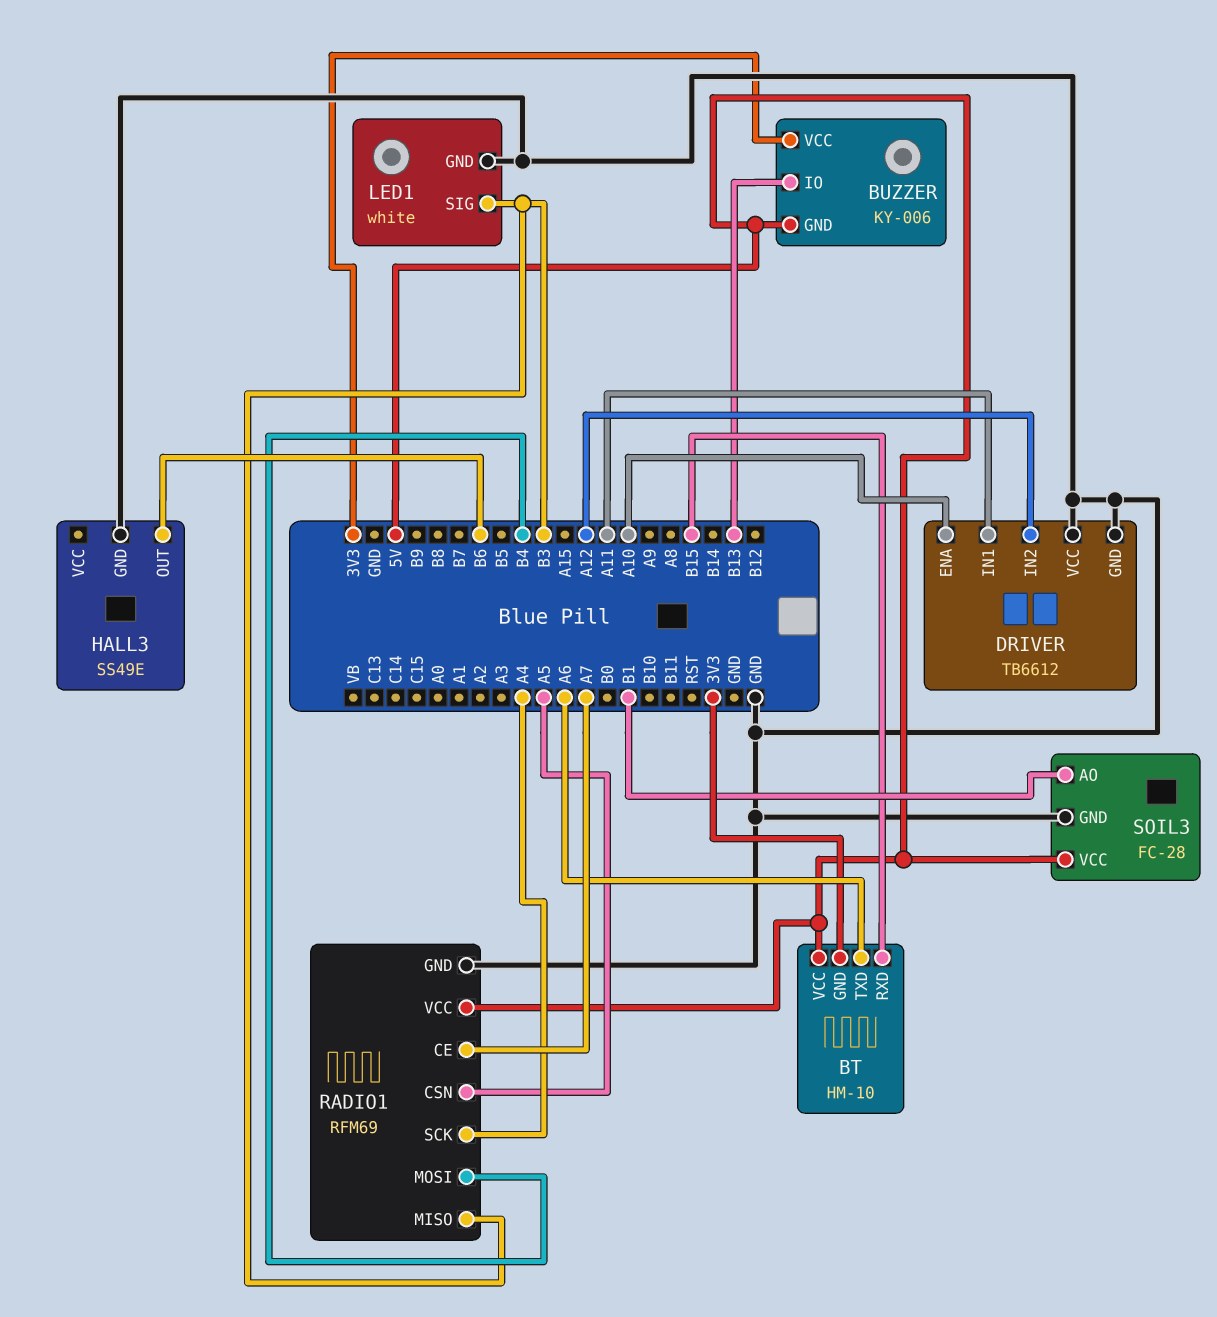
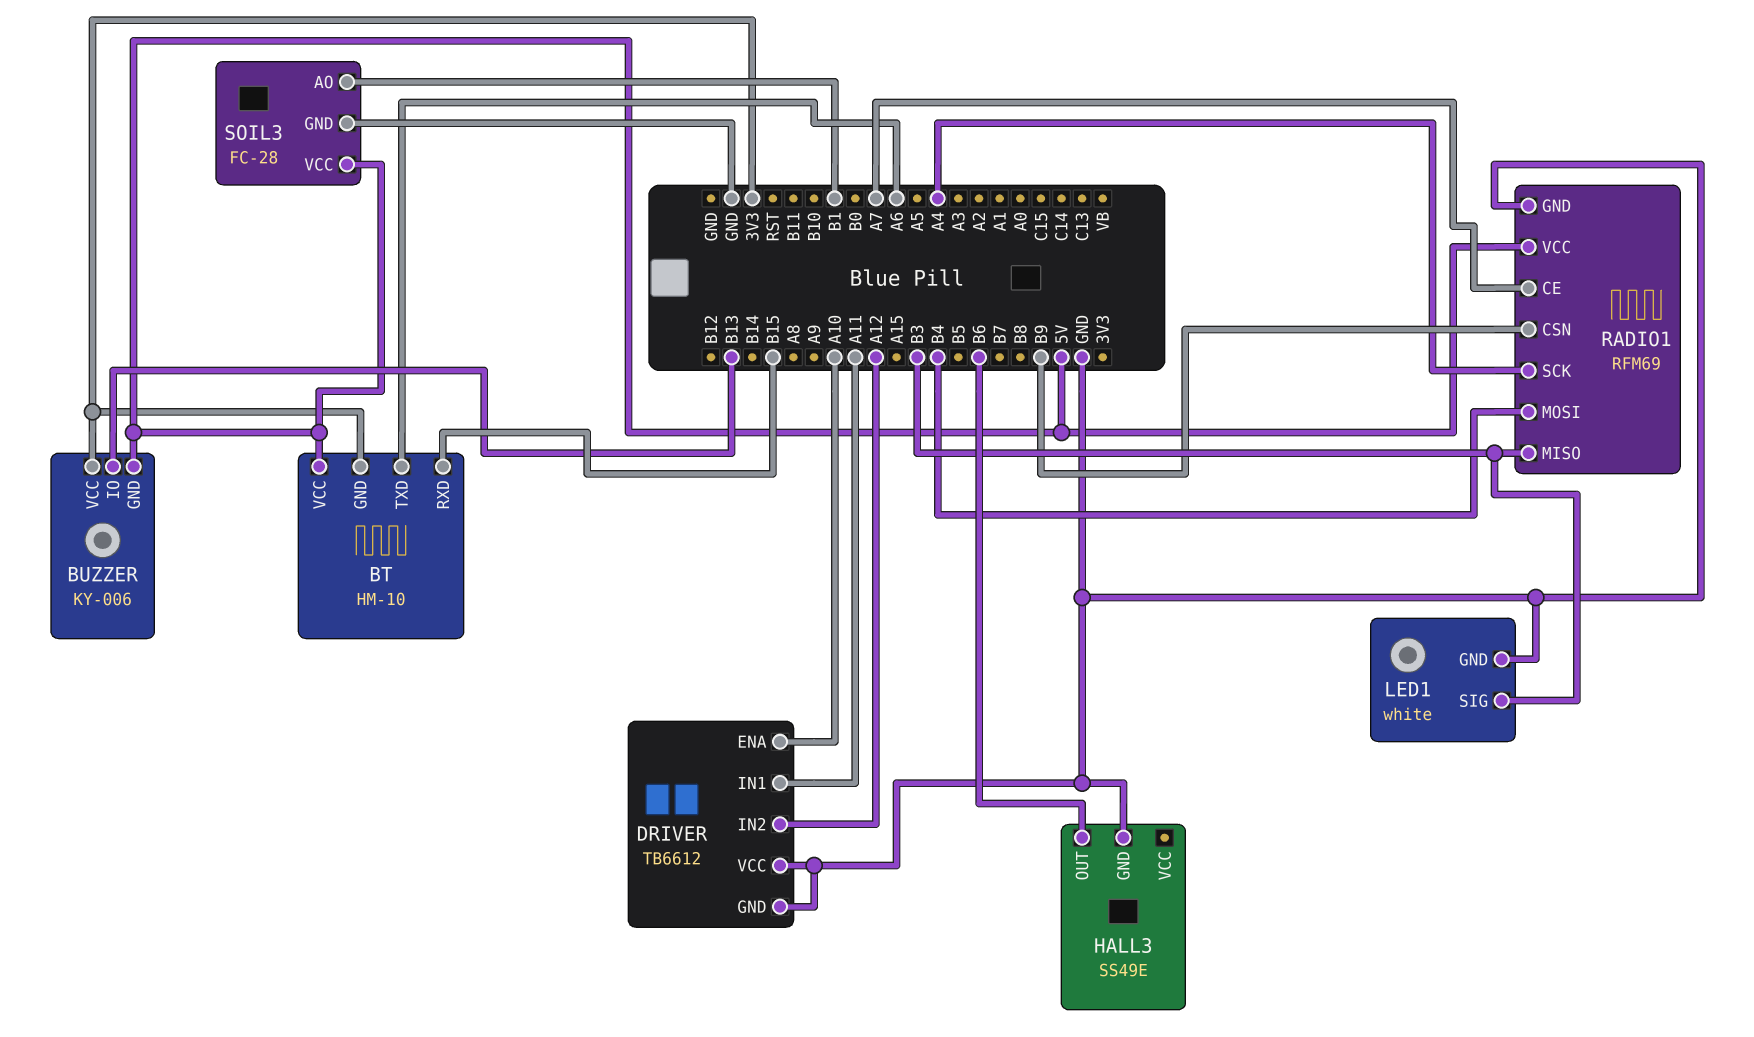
RADIO1 pin CSN: A5 -> B9

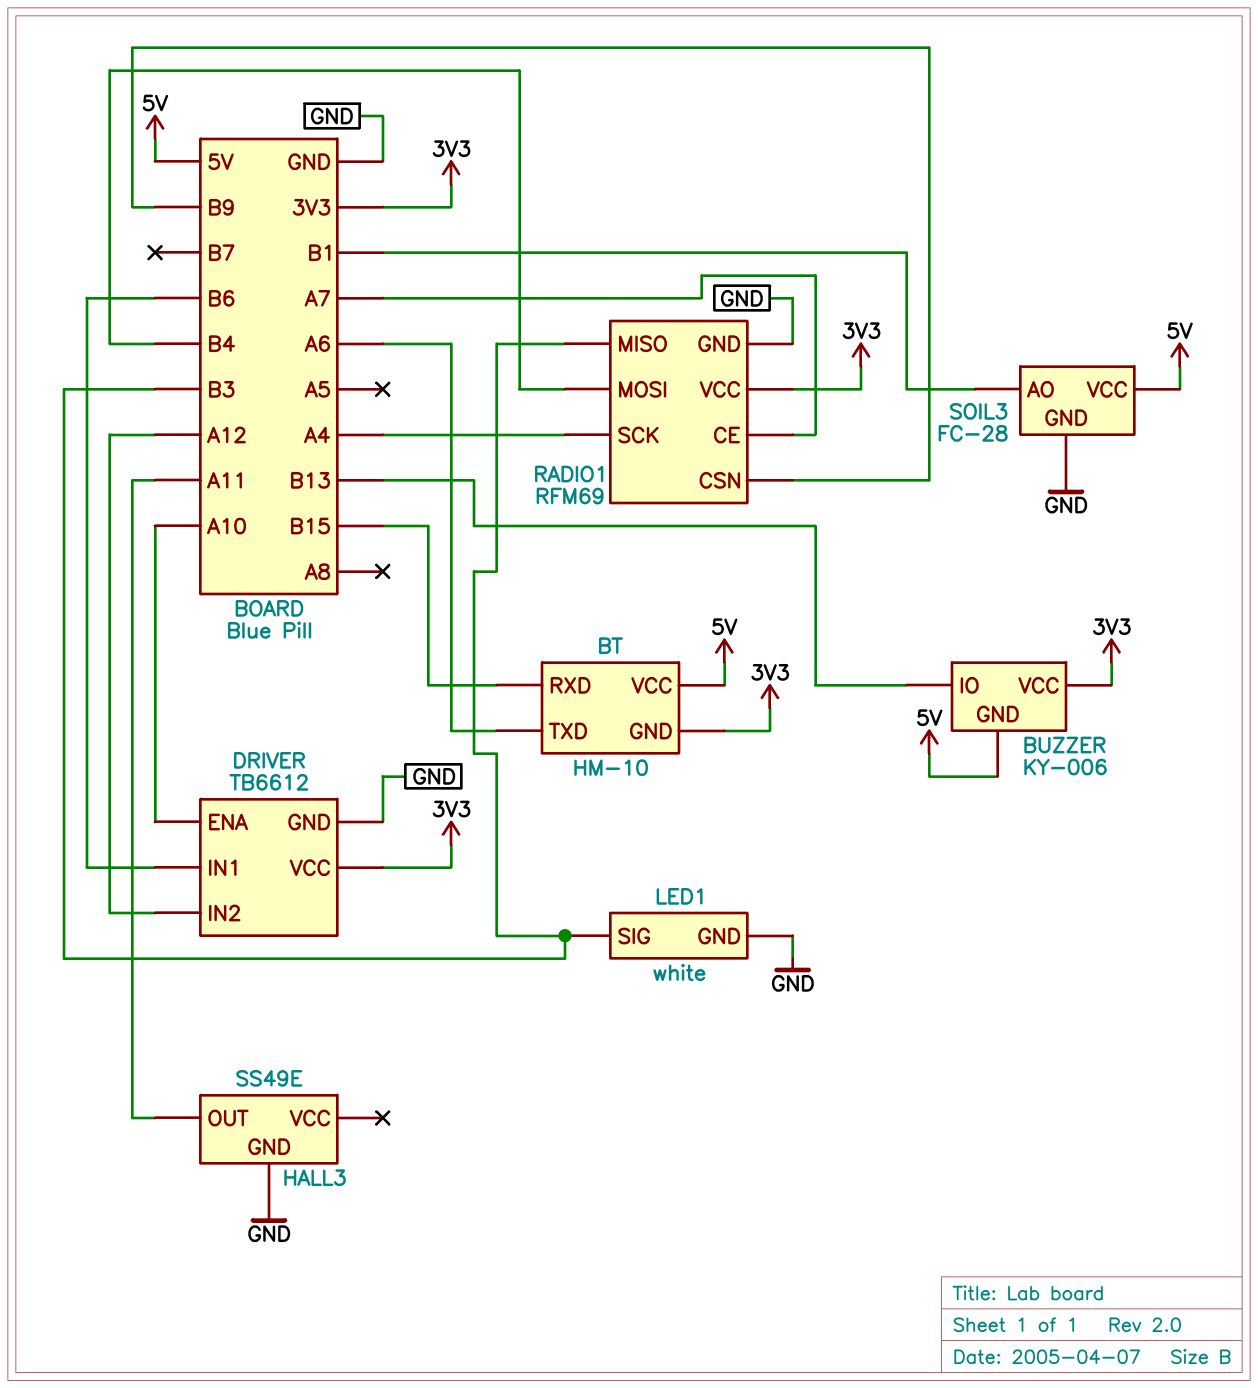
DRIVER pin IN1: A11 -> B6
DRIVER pin VCC: GND -> 3V3
HALL3 pin OUT: B6 -> A11
RADIO1 pin VCC: 5V -> 3V3

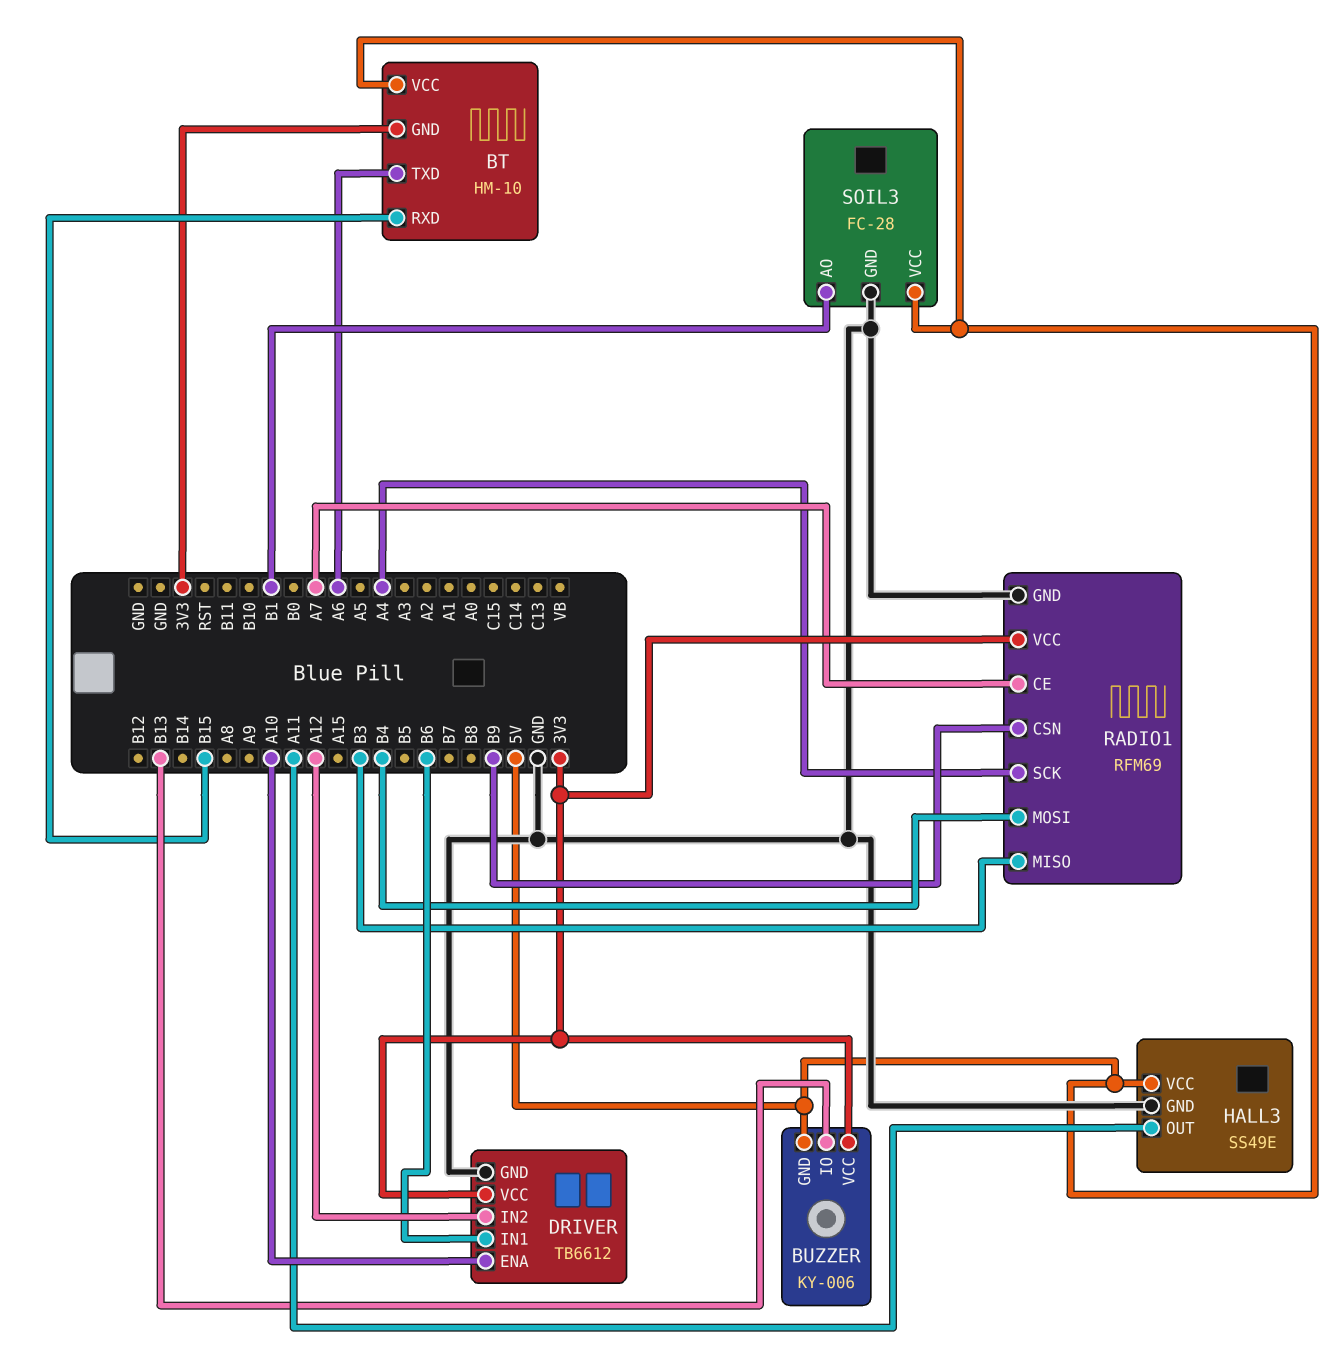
HALL3 pin VCC: none -> 5V
LED1: white -> none
LED1 pin GND: GND -> none
LED1 pin SIG: B3 -> none

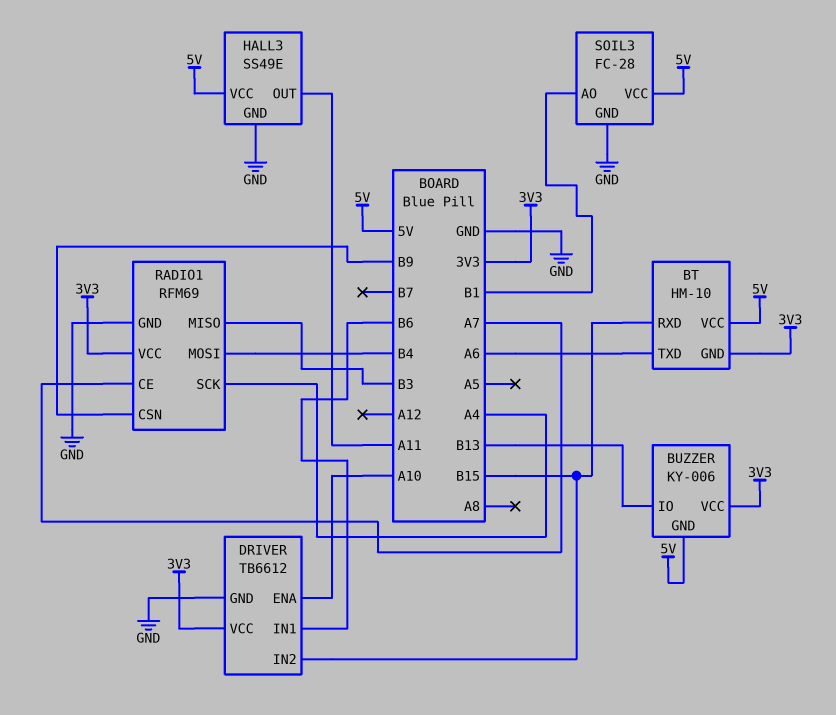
DRIVER pin IN2: A12 -> B15

